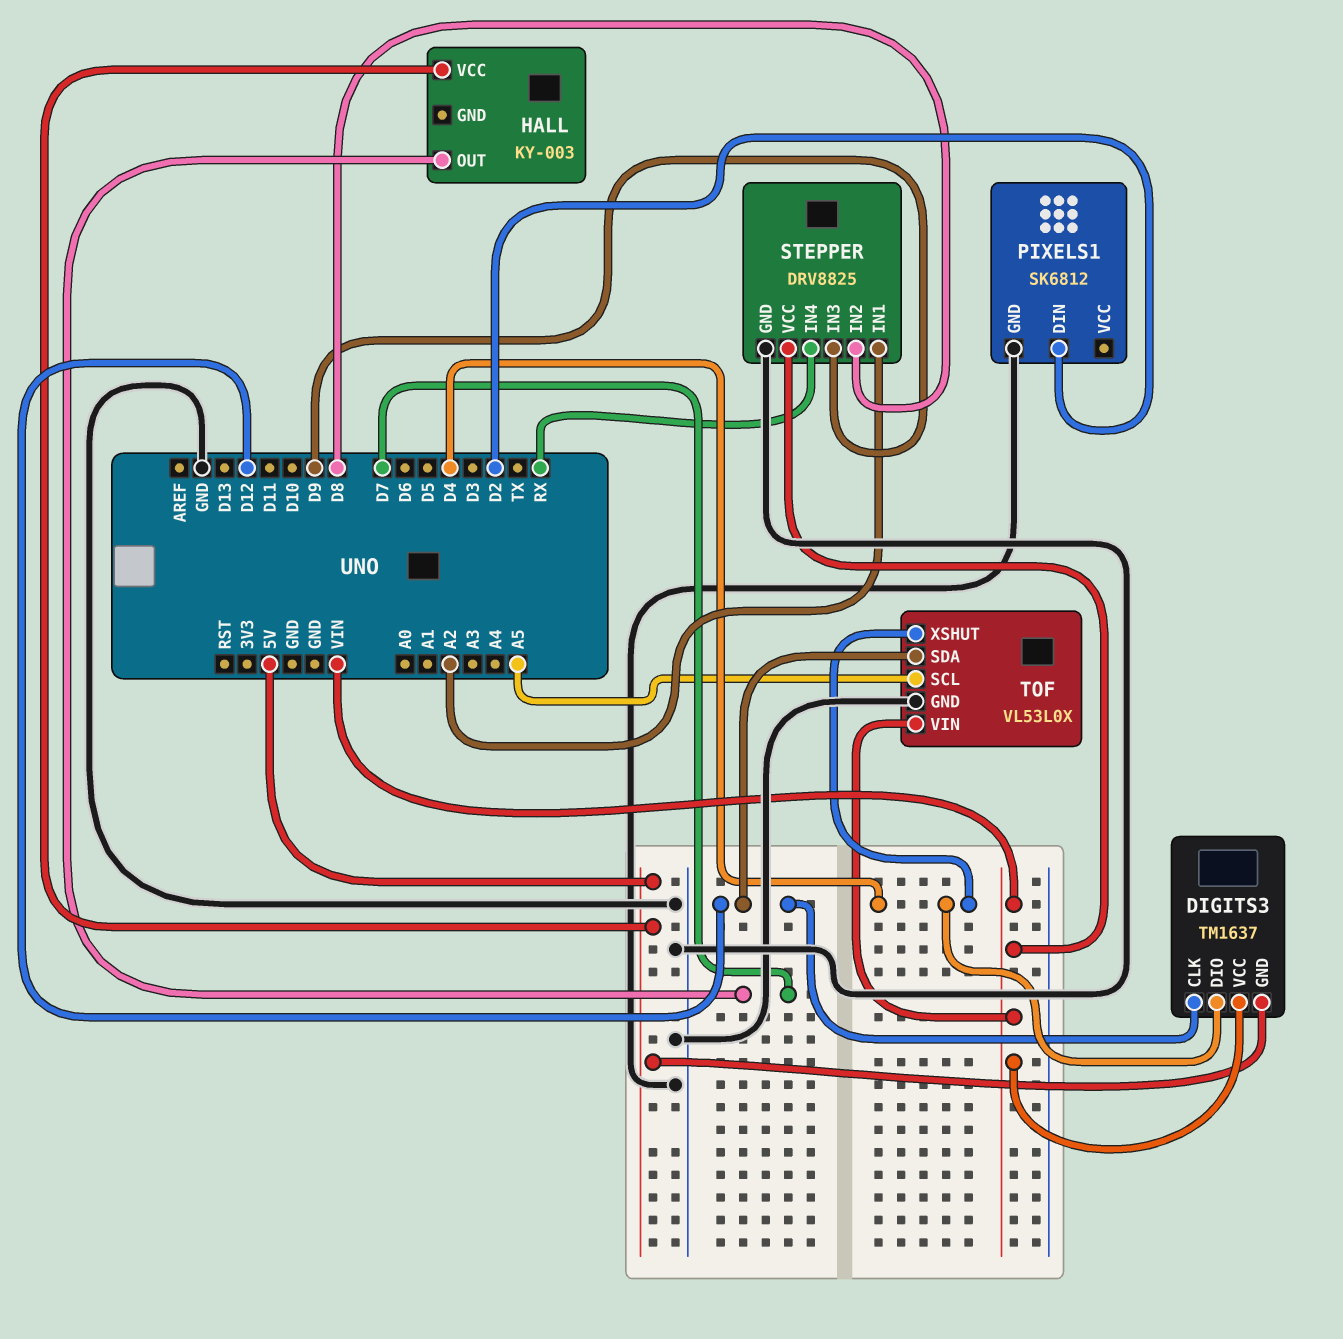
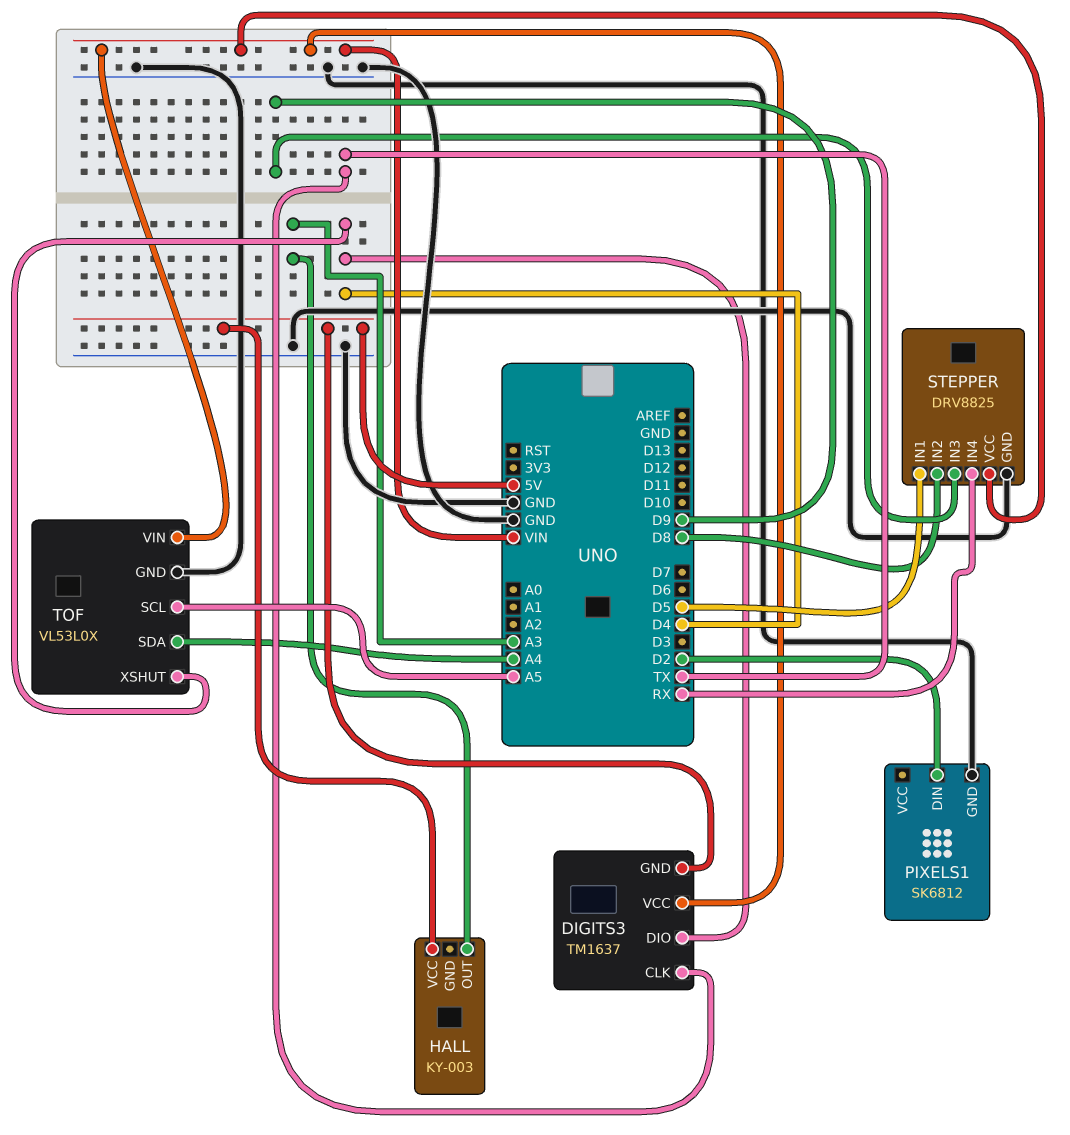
DIGITS3 pin CLK: D12 -> TX
HALL pin OUT: D7 -> A3
STEPPER pin IN1: A2 -> D5
TOF pin SDA: D12 -> A4

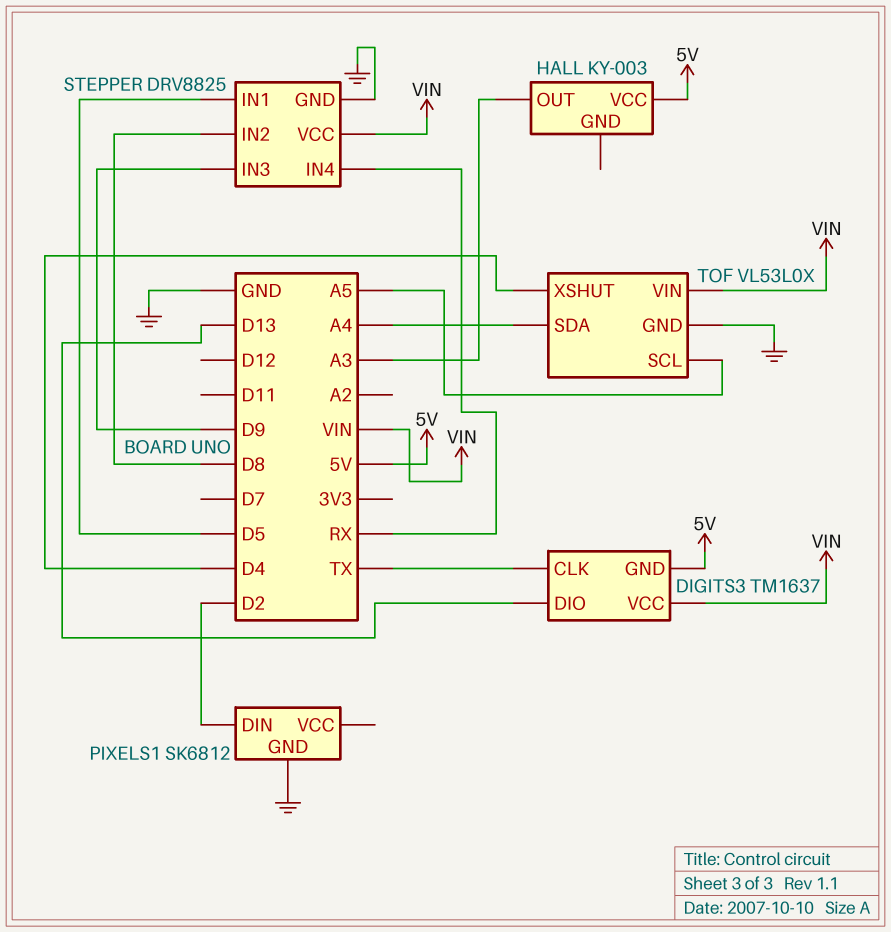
DIGITS3 pin DIO: D4 -> D13

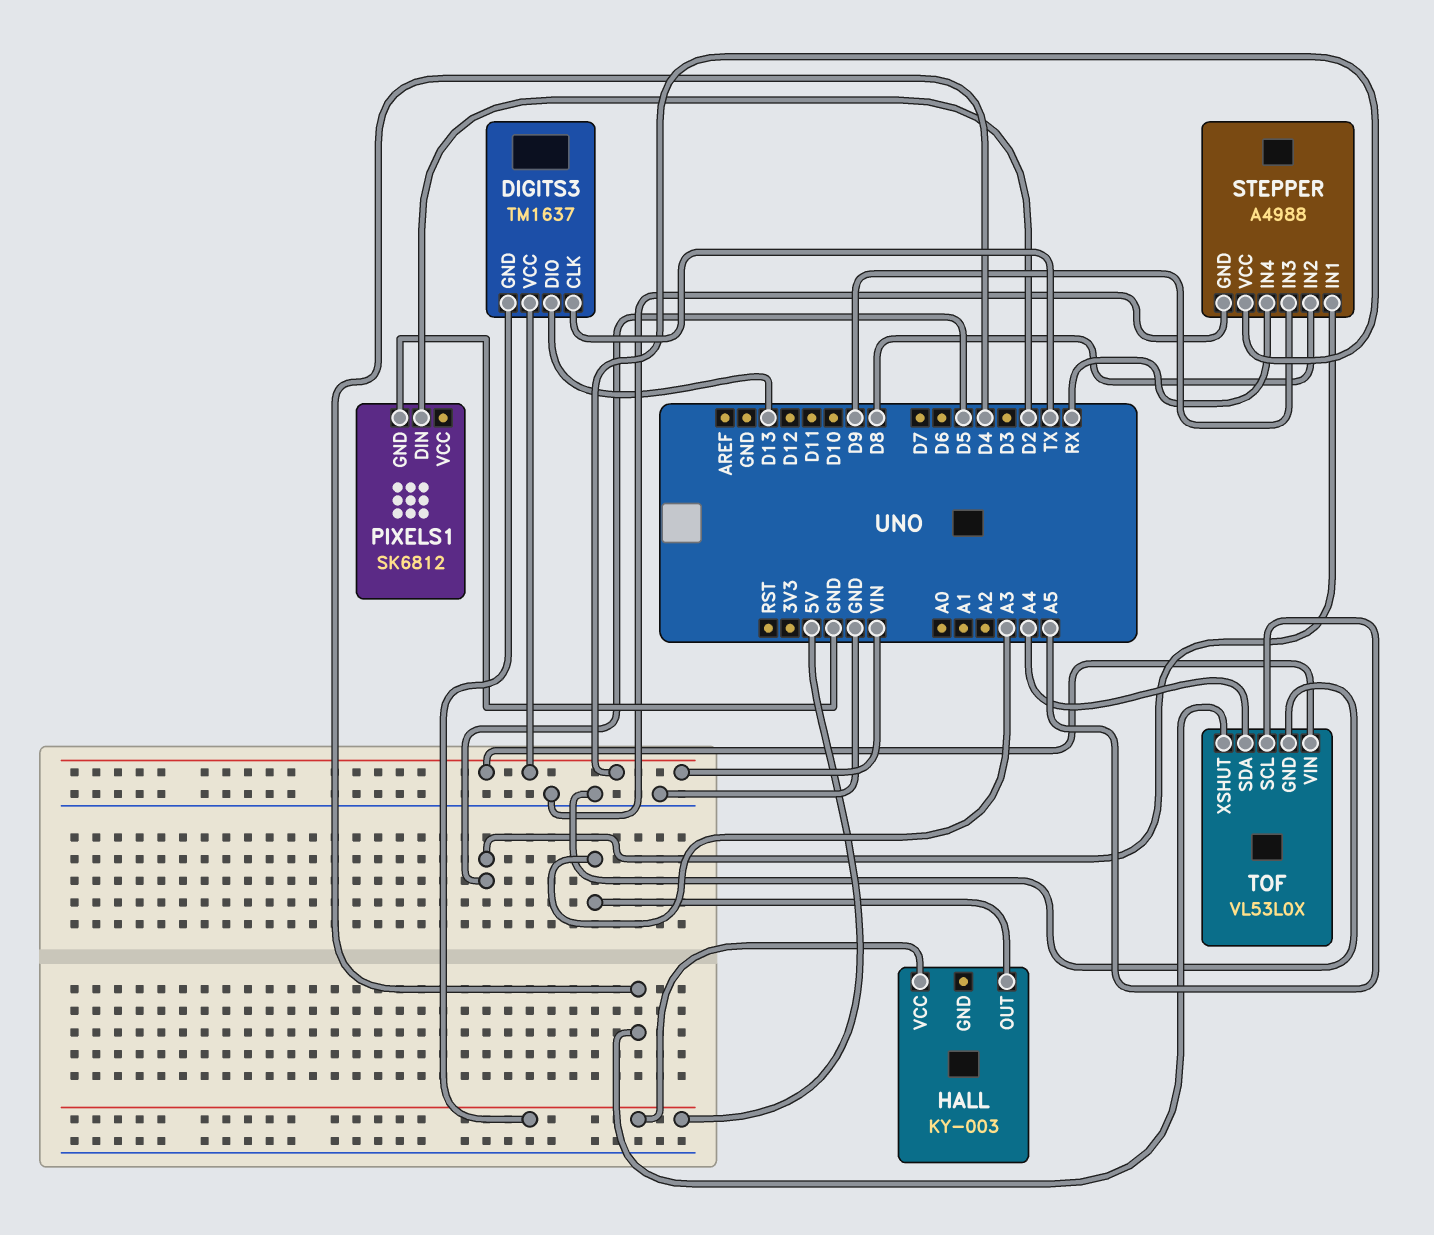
STEPPER: DRV8825 -> A4988

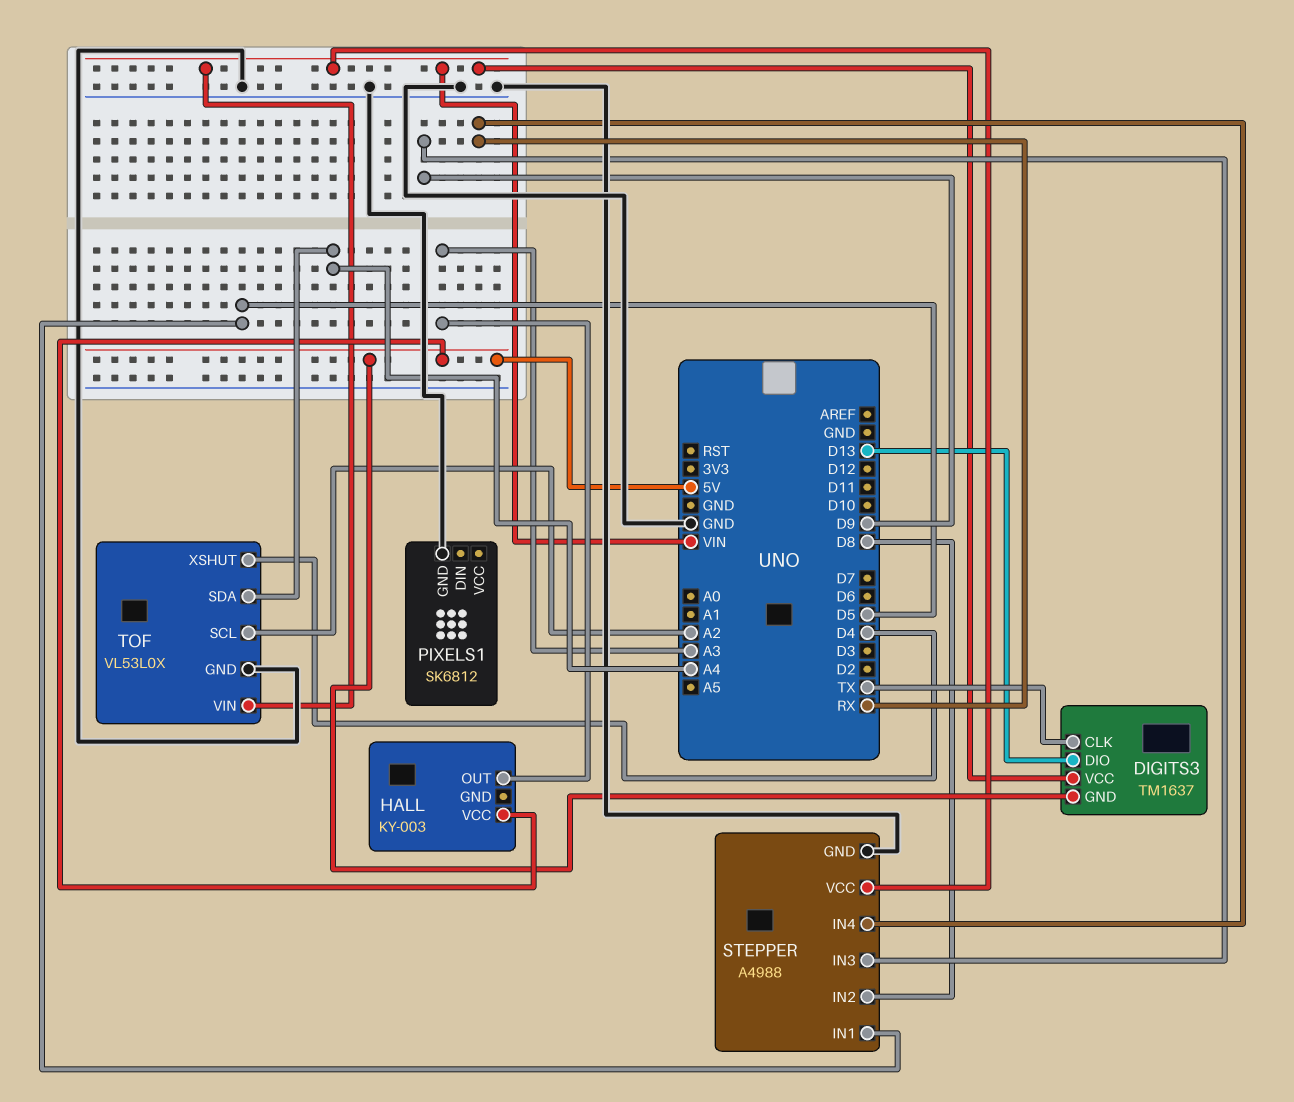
PIXELS1 pin DIN: D2 -> none
TOF pin SCL: A5 -> A2

